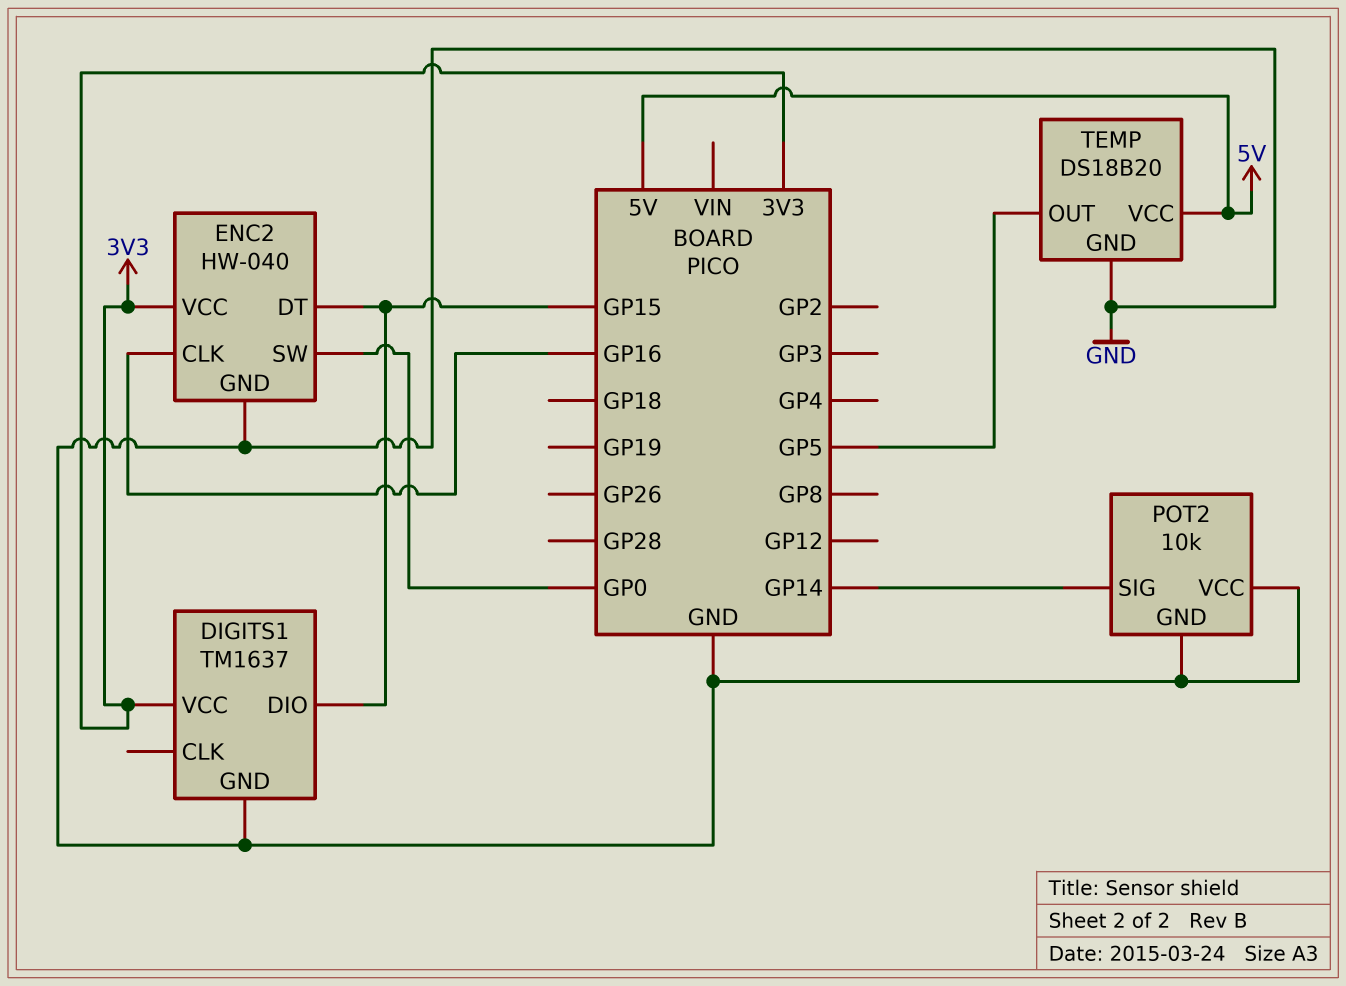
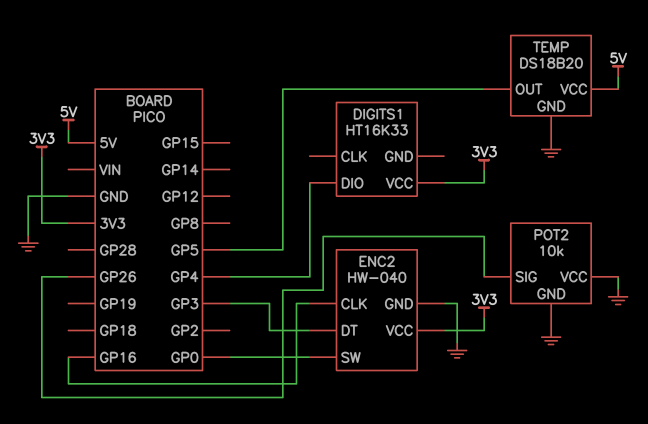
DIGITS1: TM1637 -> HT16K33
DIGITS1 pin DIO: GP15 -> GP4
DIGITS1 pin GND: GND -> none
ENC2 pin DT: GP15 -> GP3
POT2 pin SIG: GP14 -> GP26

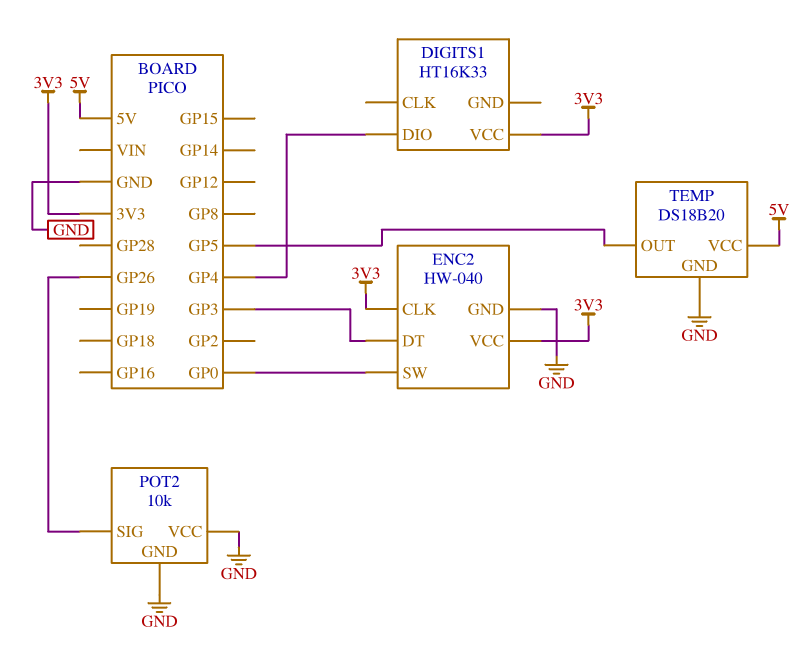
ENC2 pin CLK: GP16 -> 3V3

